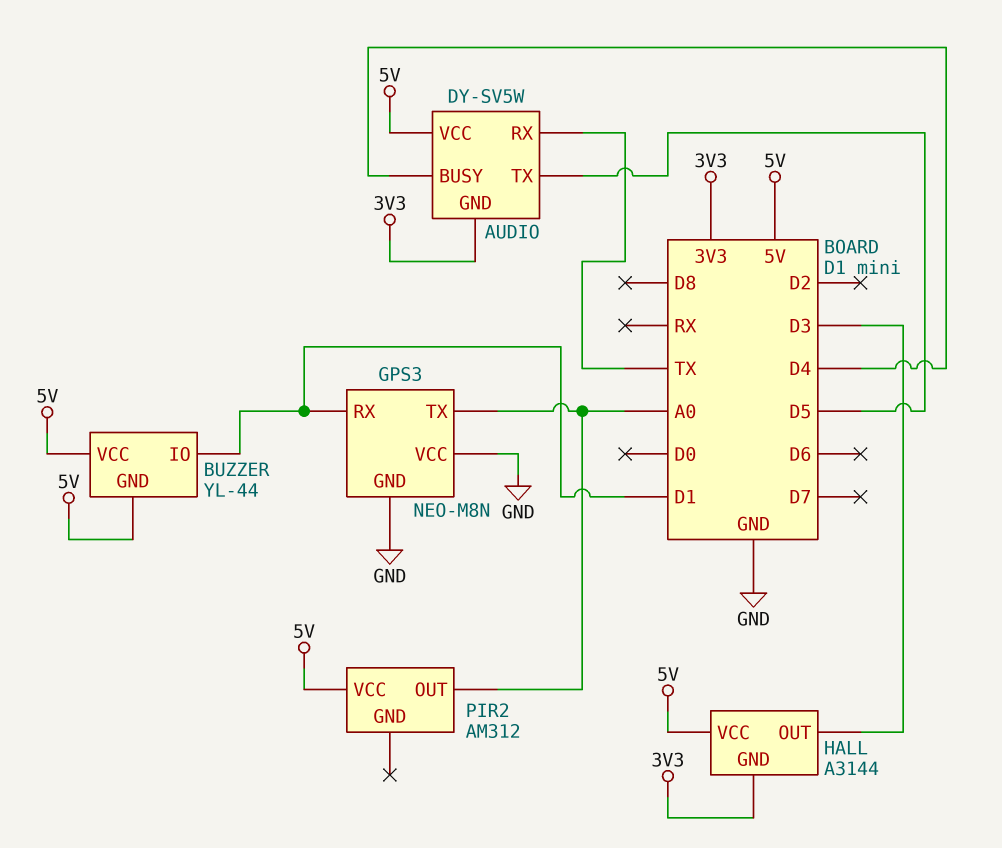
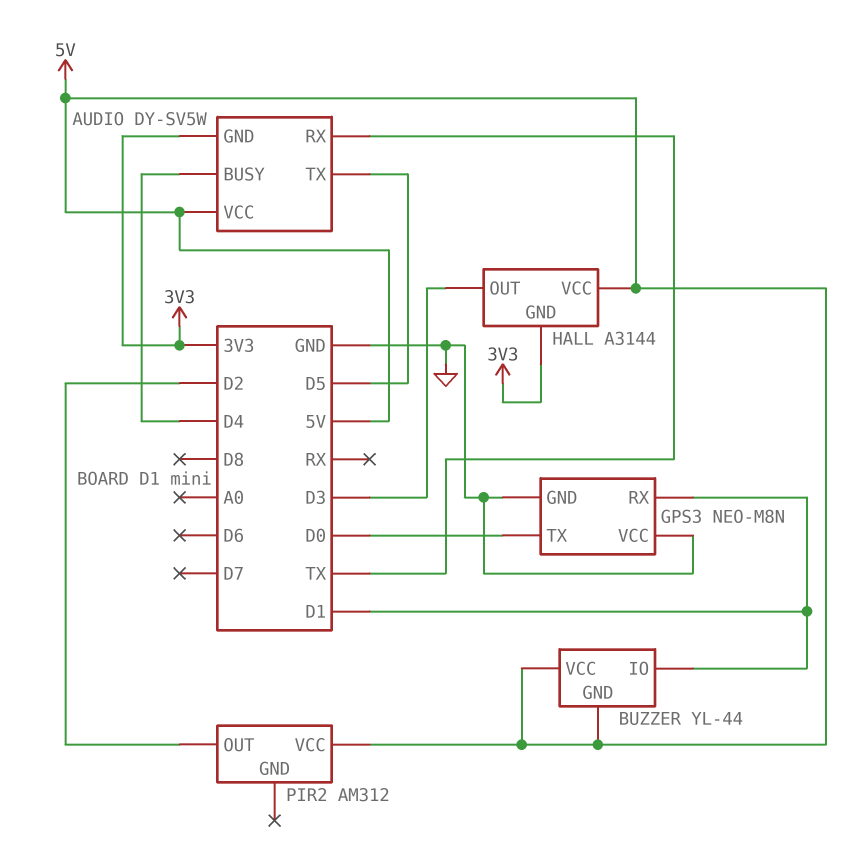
GPS3 pin TX: A0 -> D0
PIR2 pin OUT: A0 -> D2

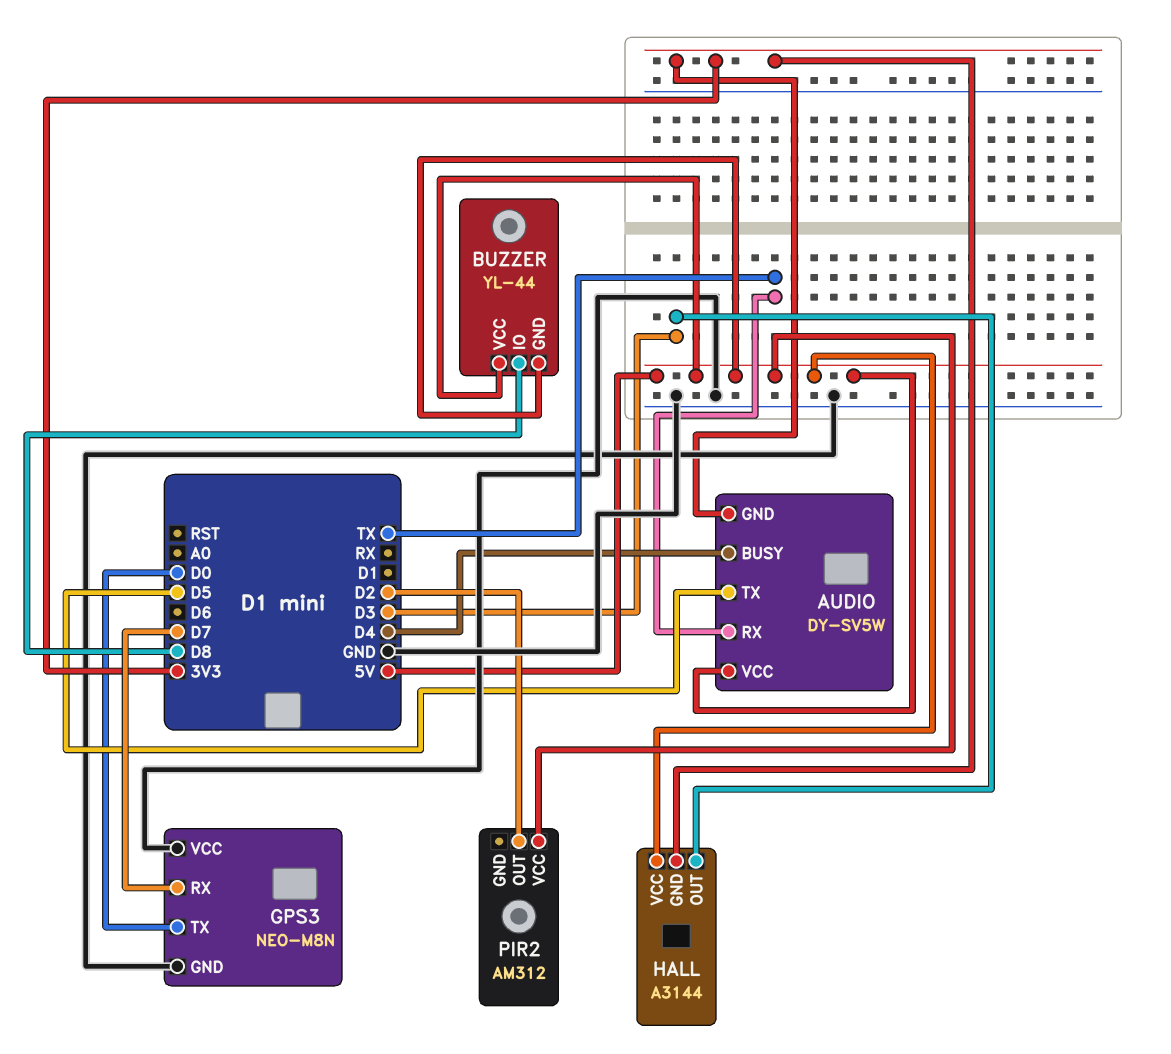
BUZZER pin IO: D1 -> D8
GPS3 pin RX: D1 -> D7

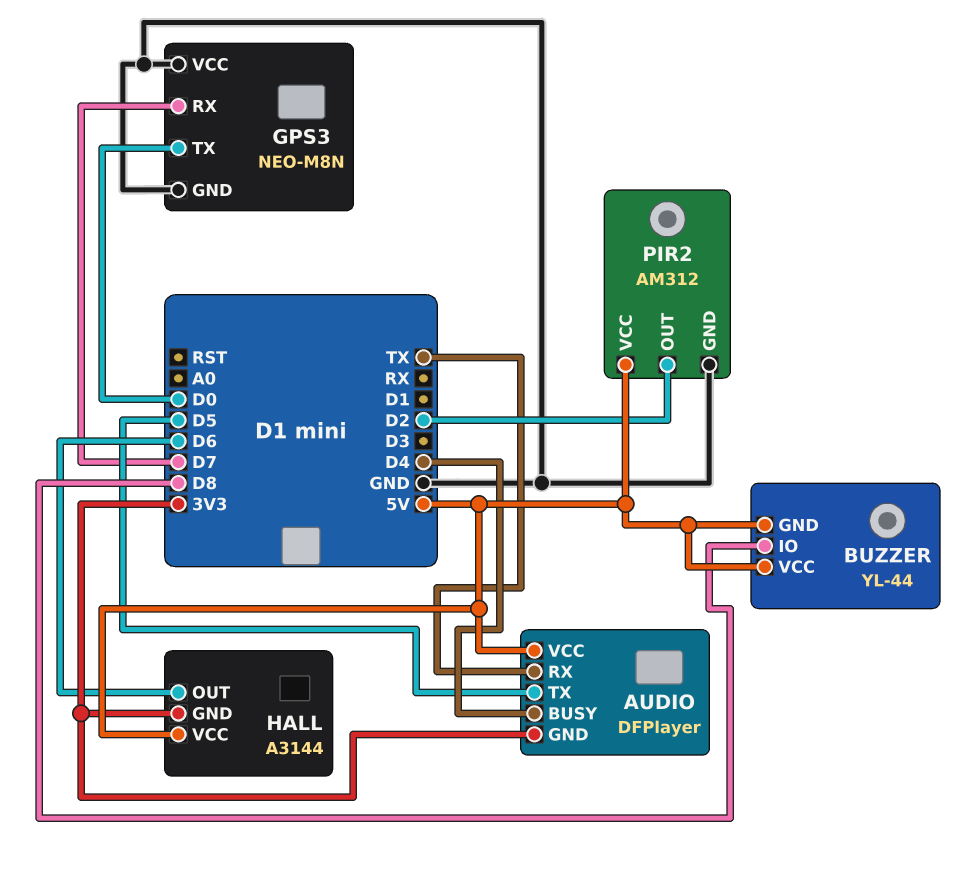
AUDIO: DY-SV5W -> DFPlayer
HALL pin OUT: D3 -> D6
PIR2 pin GND: none -> GND

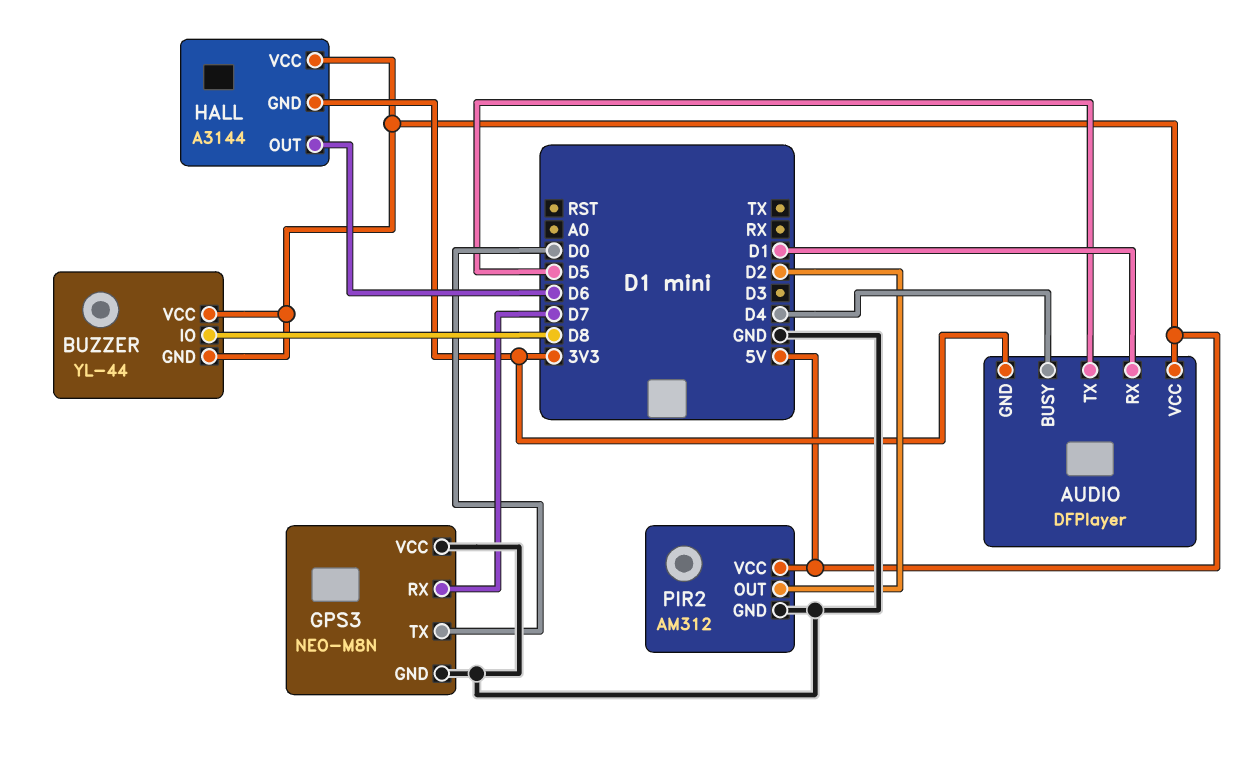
AUDIO pin RX: TX -> D1

